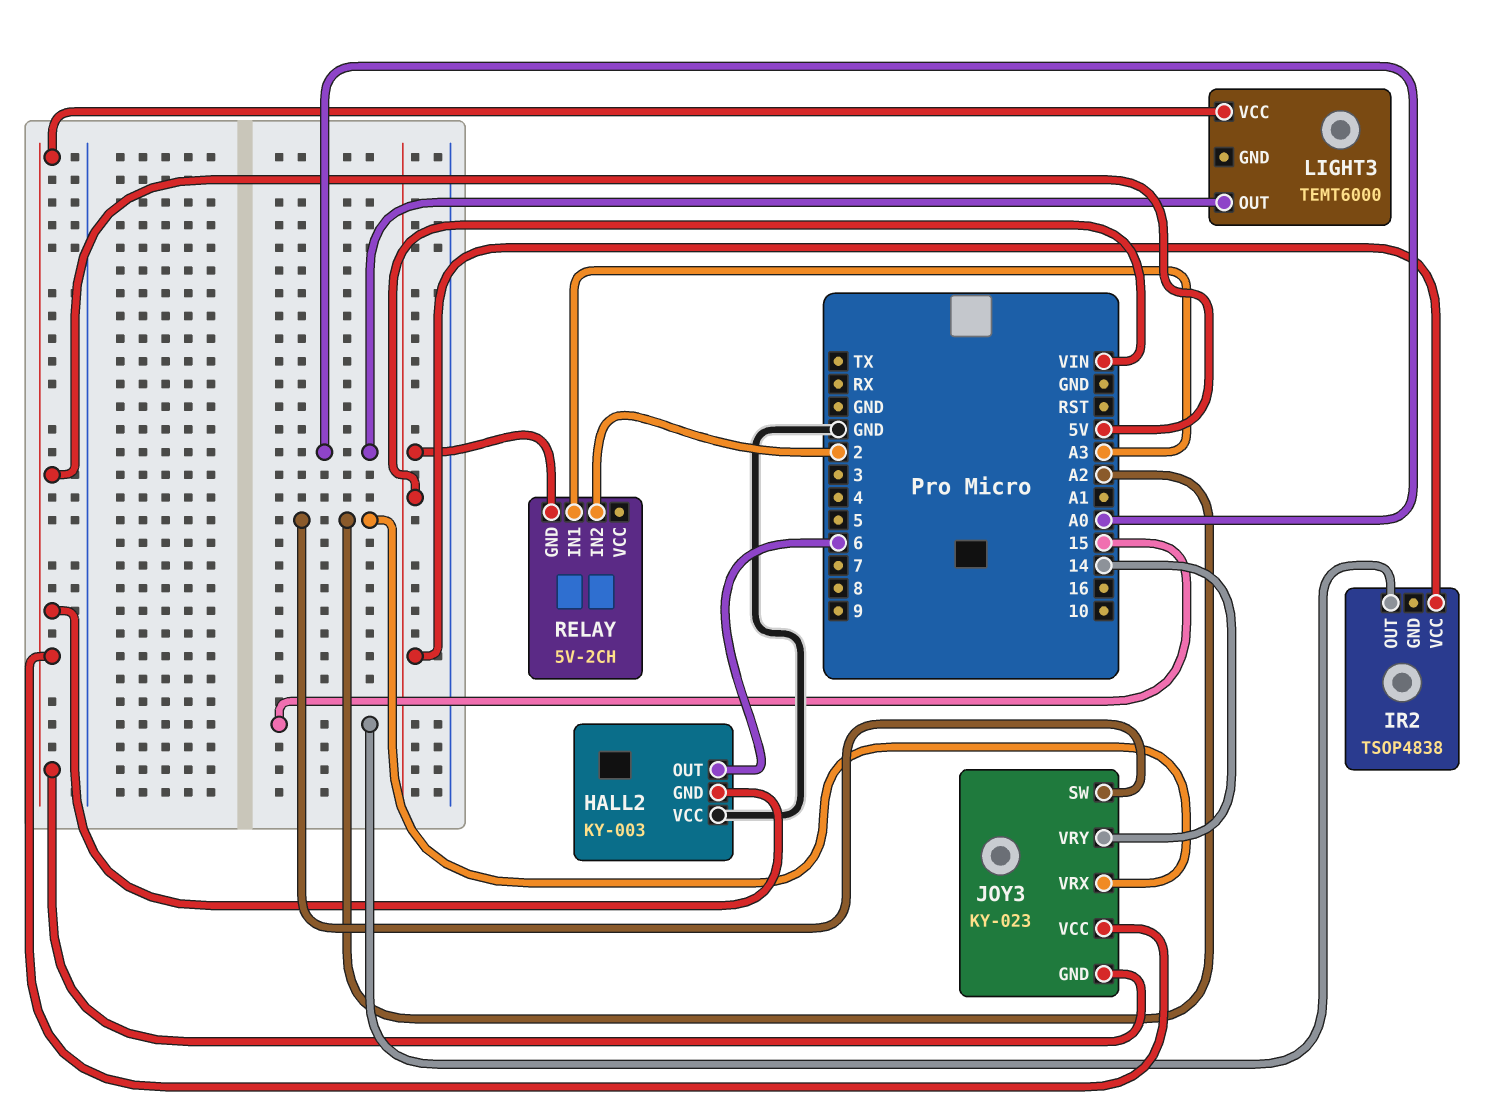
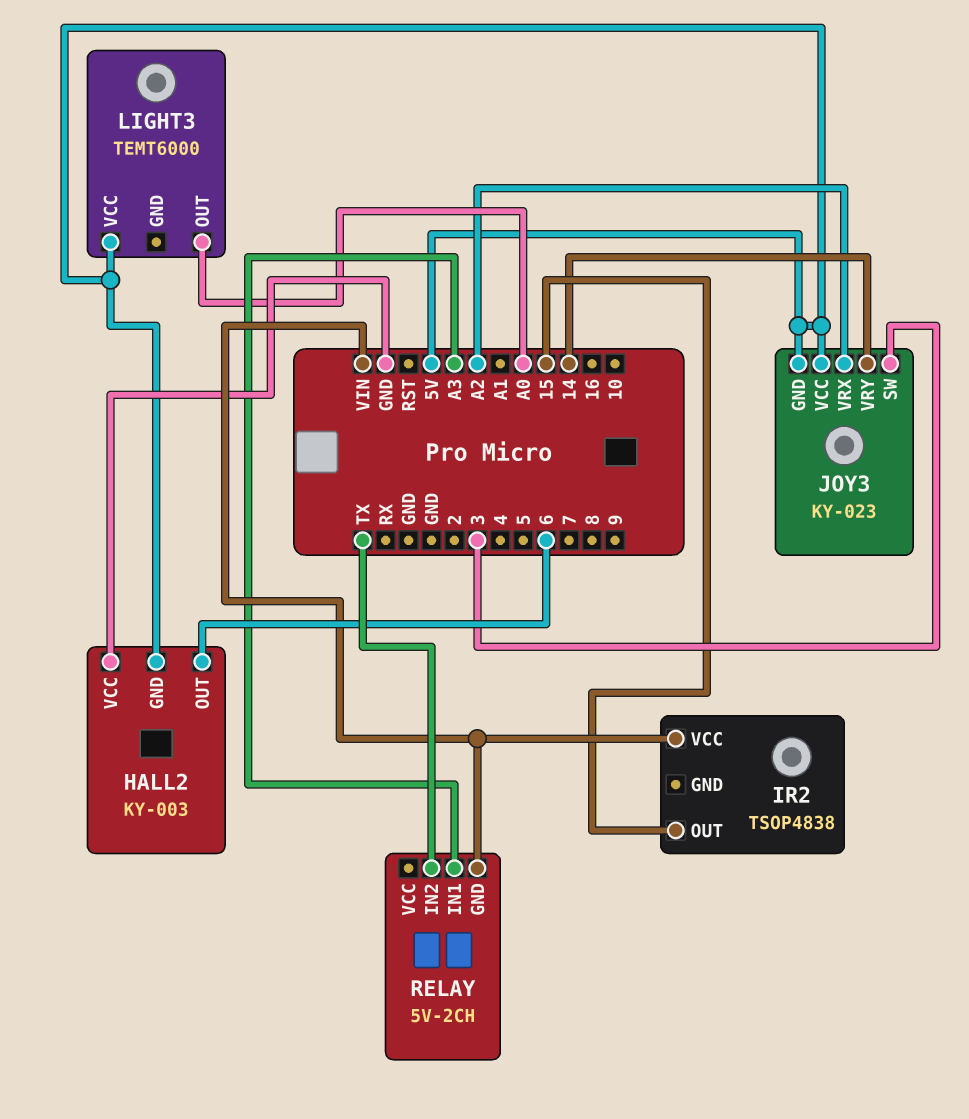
JOY3 pin SW: A2 -> 3
RELAY pin IN2: 2 -> TX

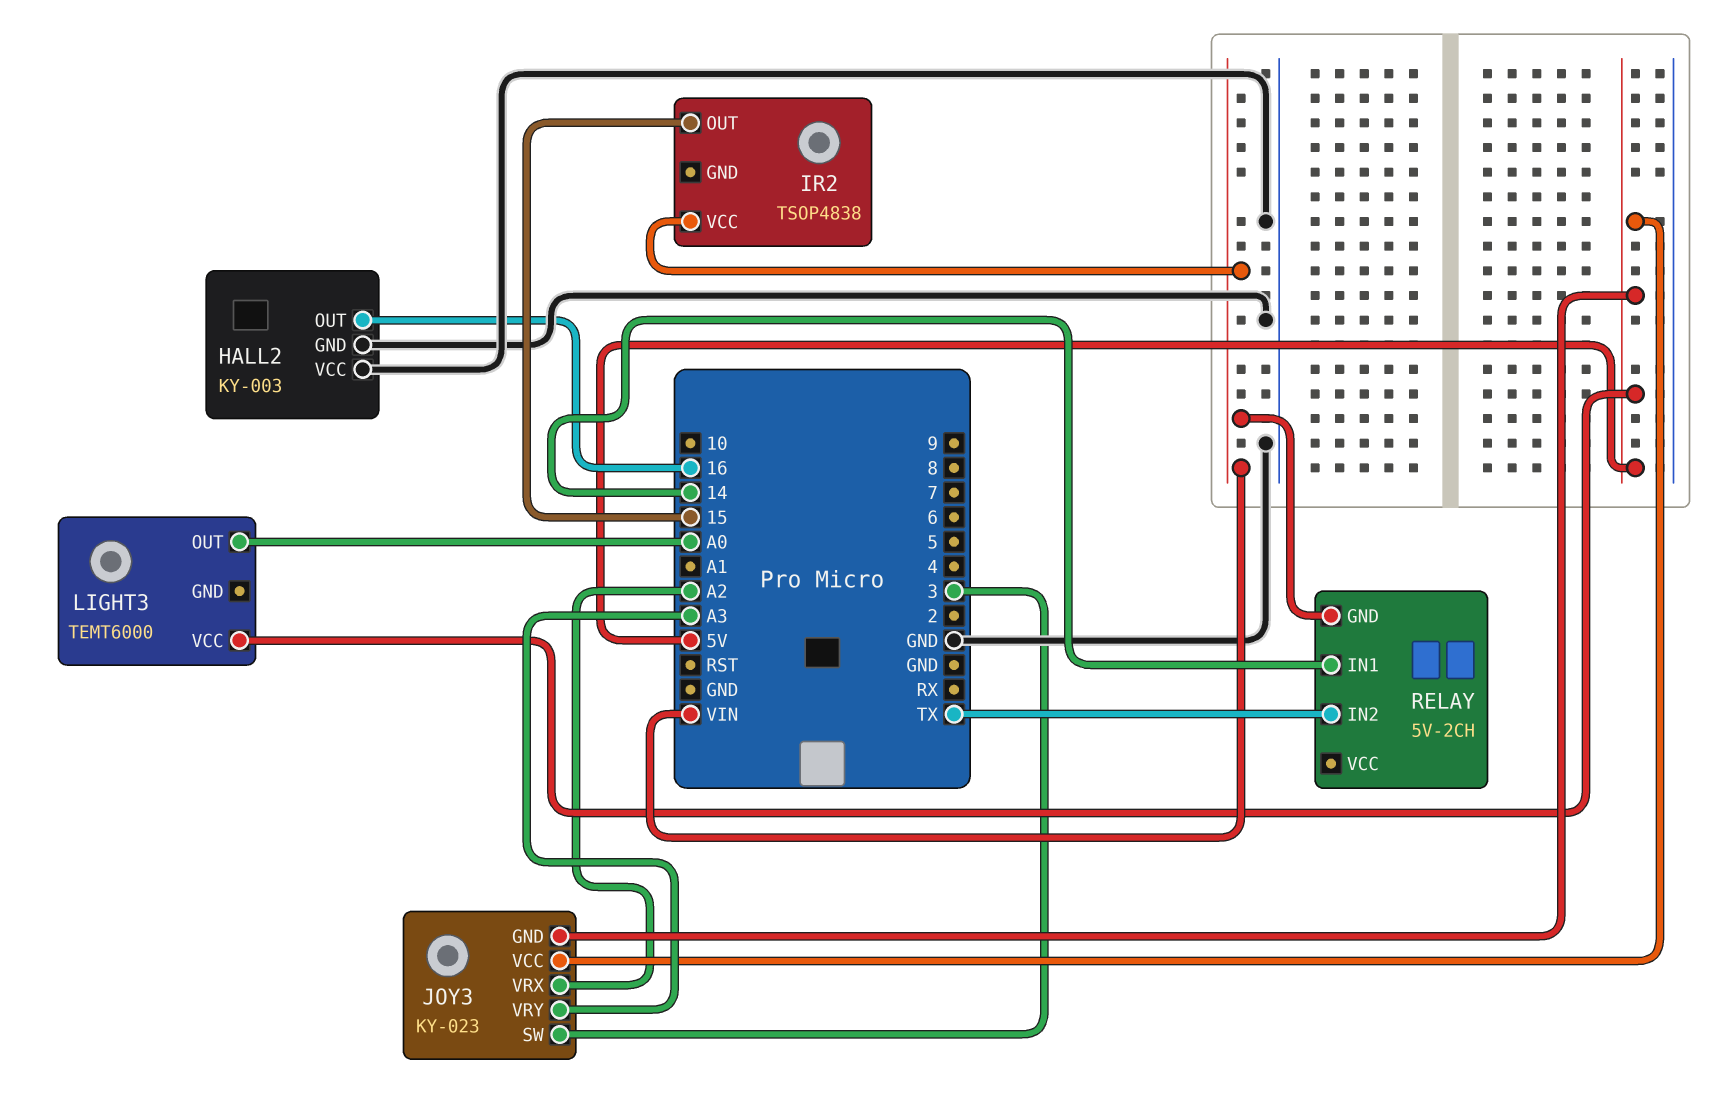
HALL2 pin GND: 5V -> GND
HALL2 pin OUT: 6 -> 16
JOY3 pin VRY: 14 -> A3
RELAY pin IN1: A3 -> 14

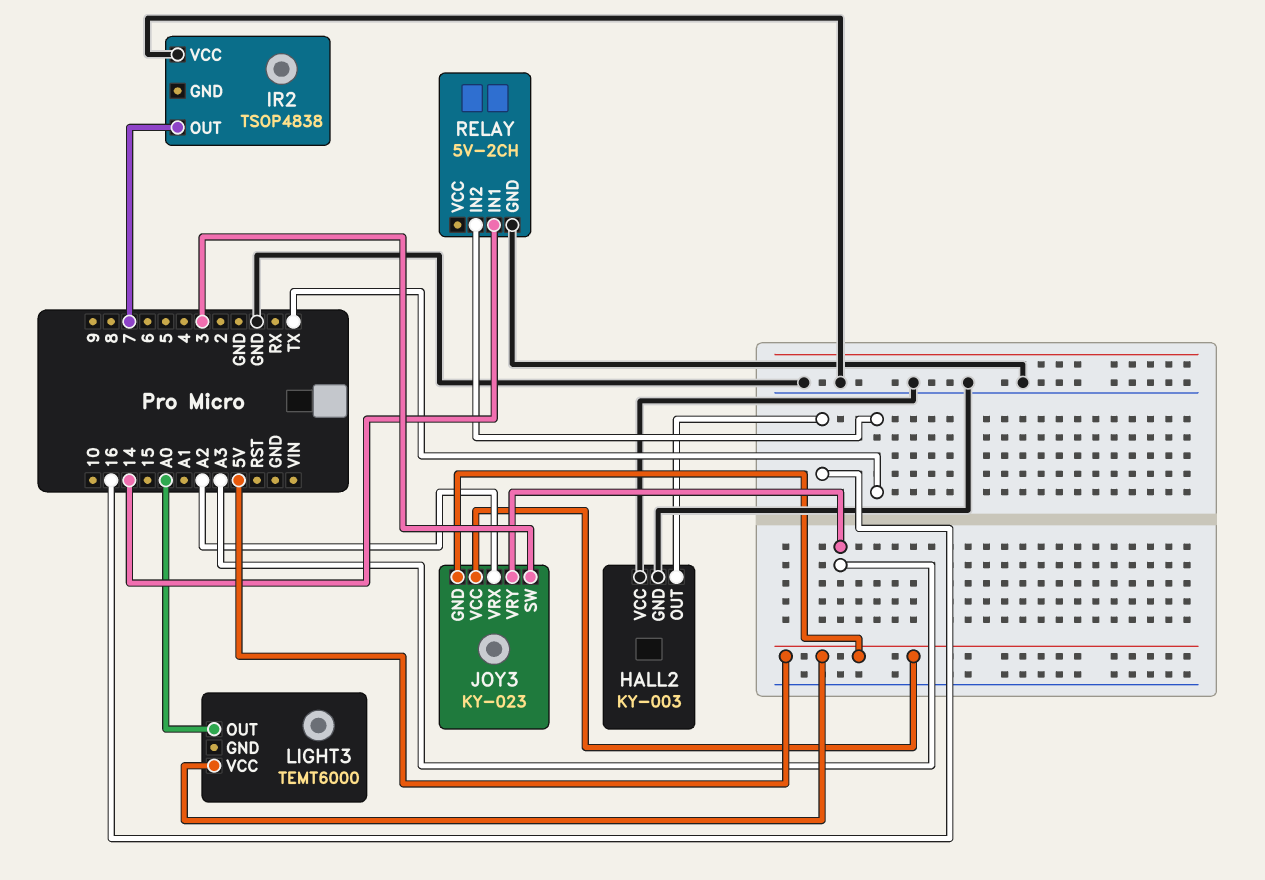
IR2 pin OUT: 15 -> 7
IR2 pin VCC: VIN -> GND
RELAY pin GND: VIN -> GND

